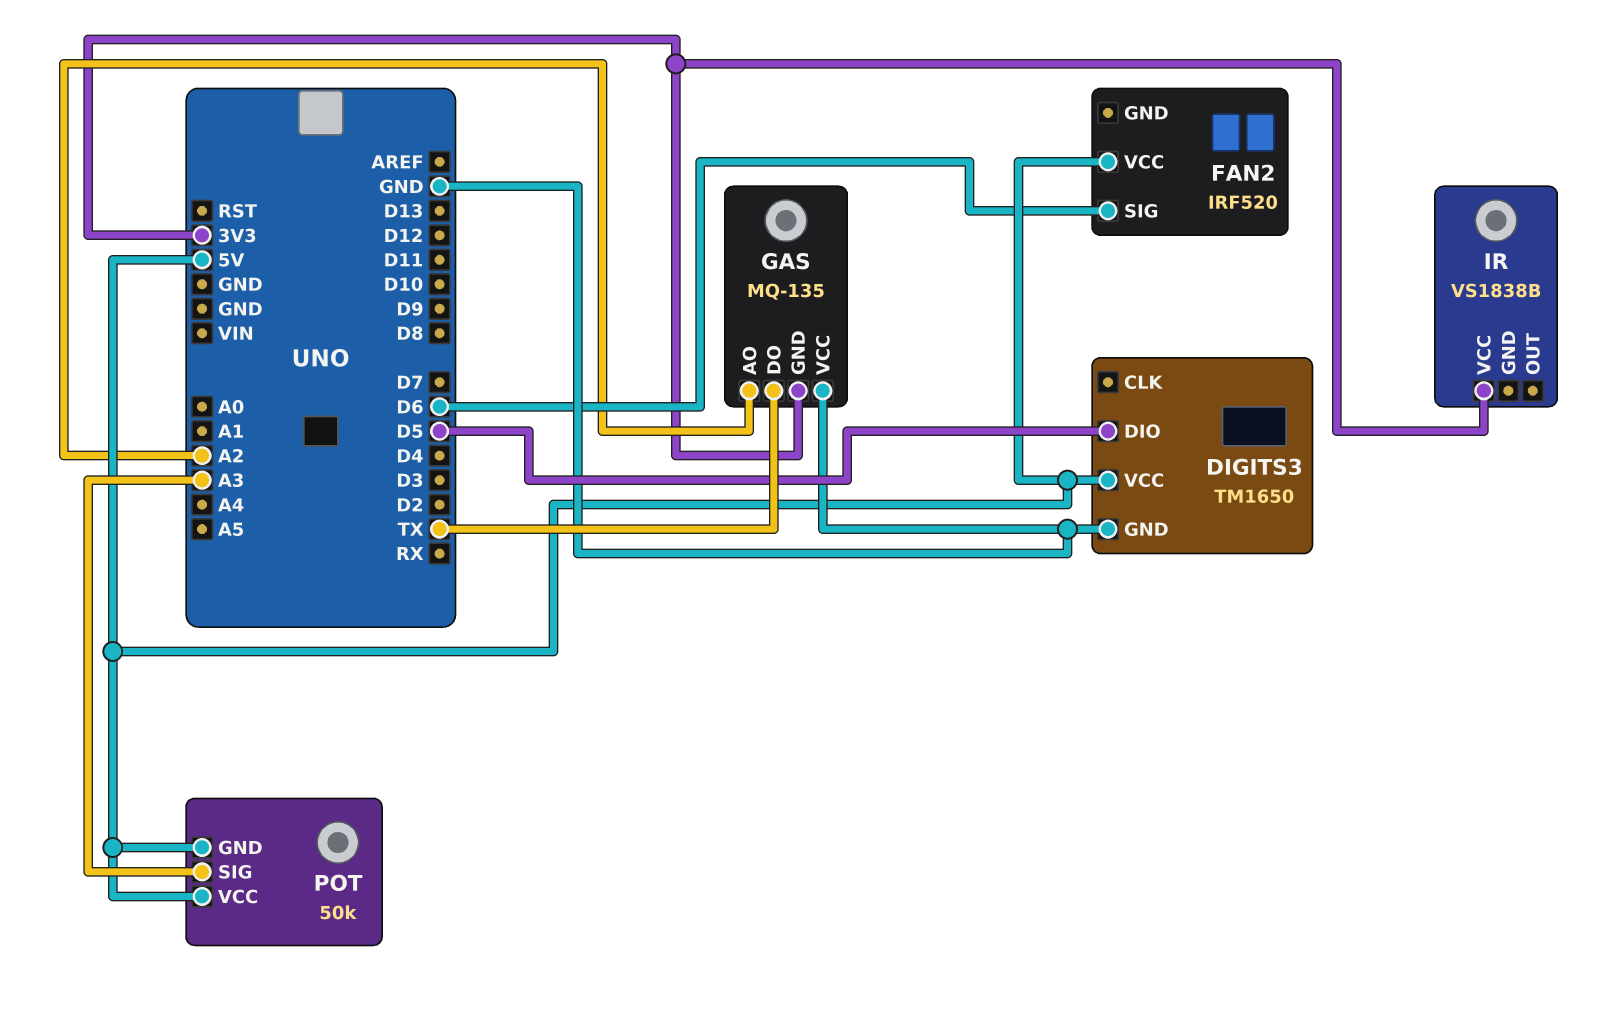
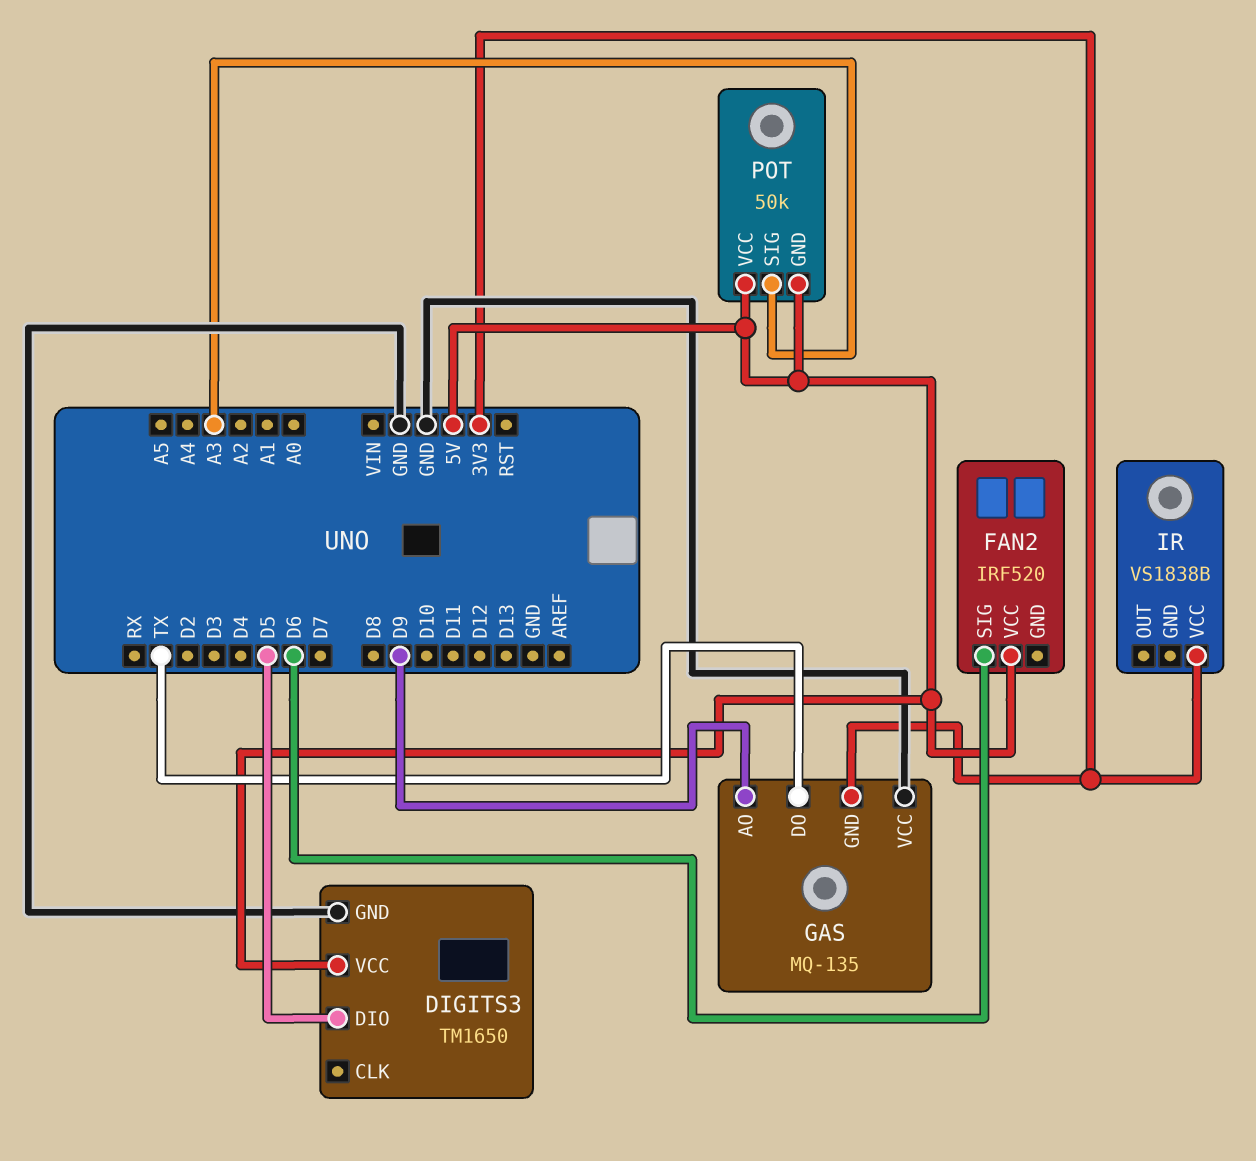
GAS pin AO: A2 -> D9

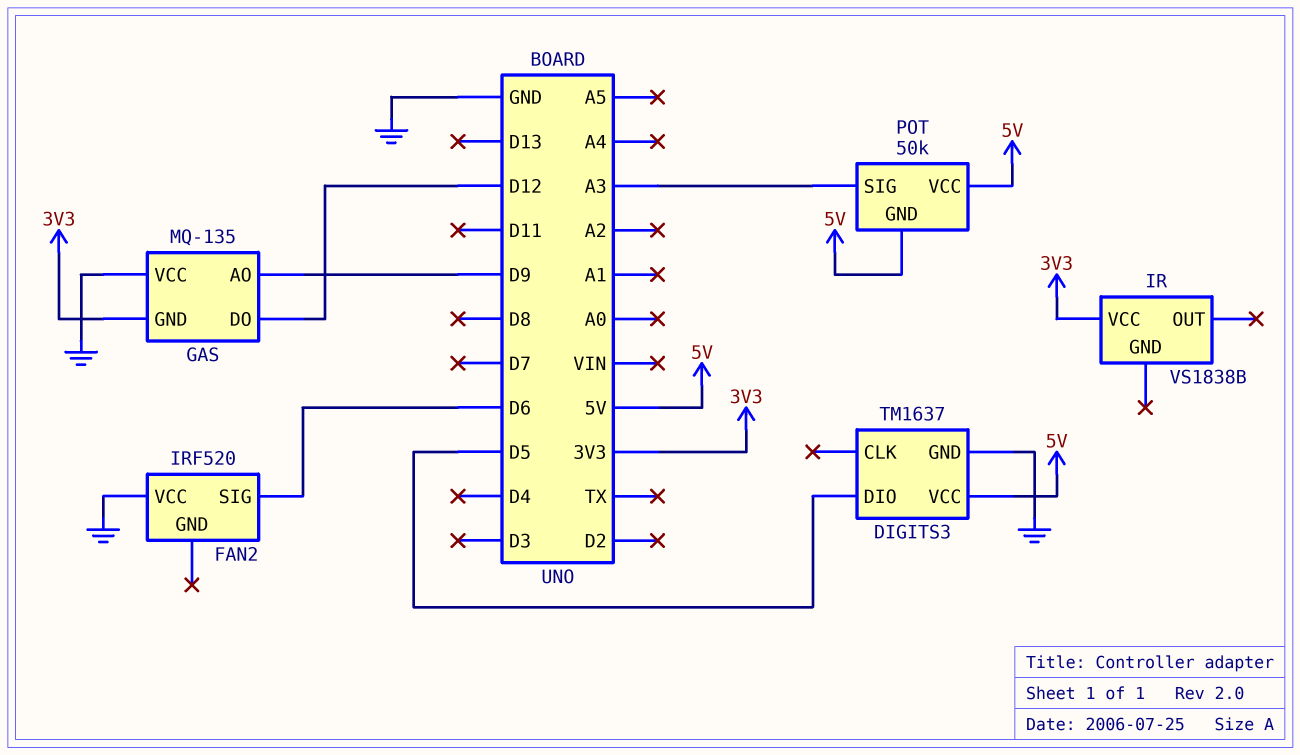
DIGITS3: TM1650 -> TM1637
FAN2 pin VCC: 5V -> GND
GAS pin DO: TX -> D12

